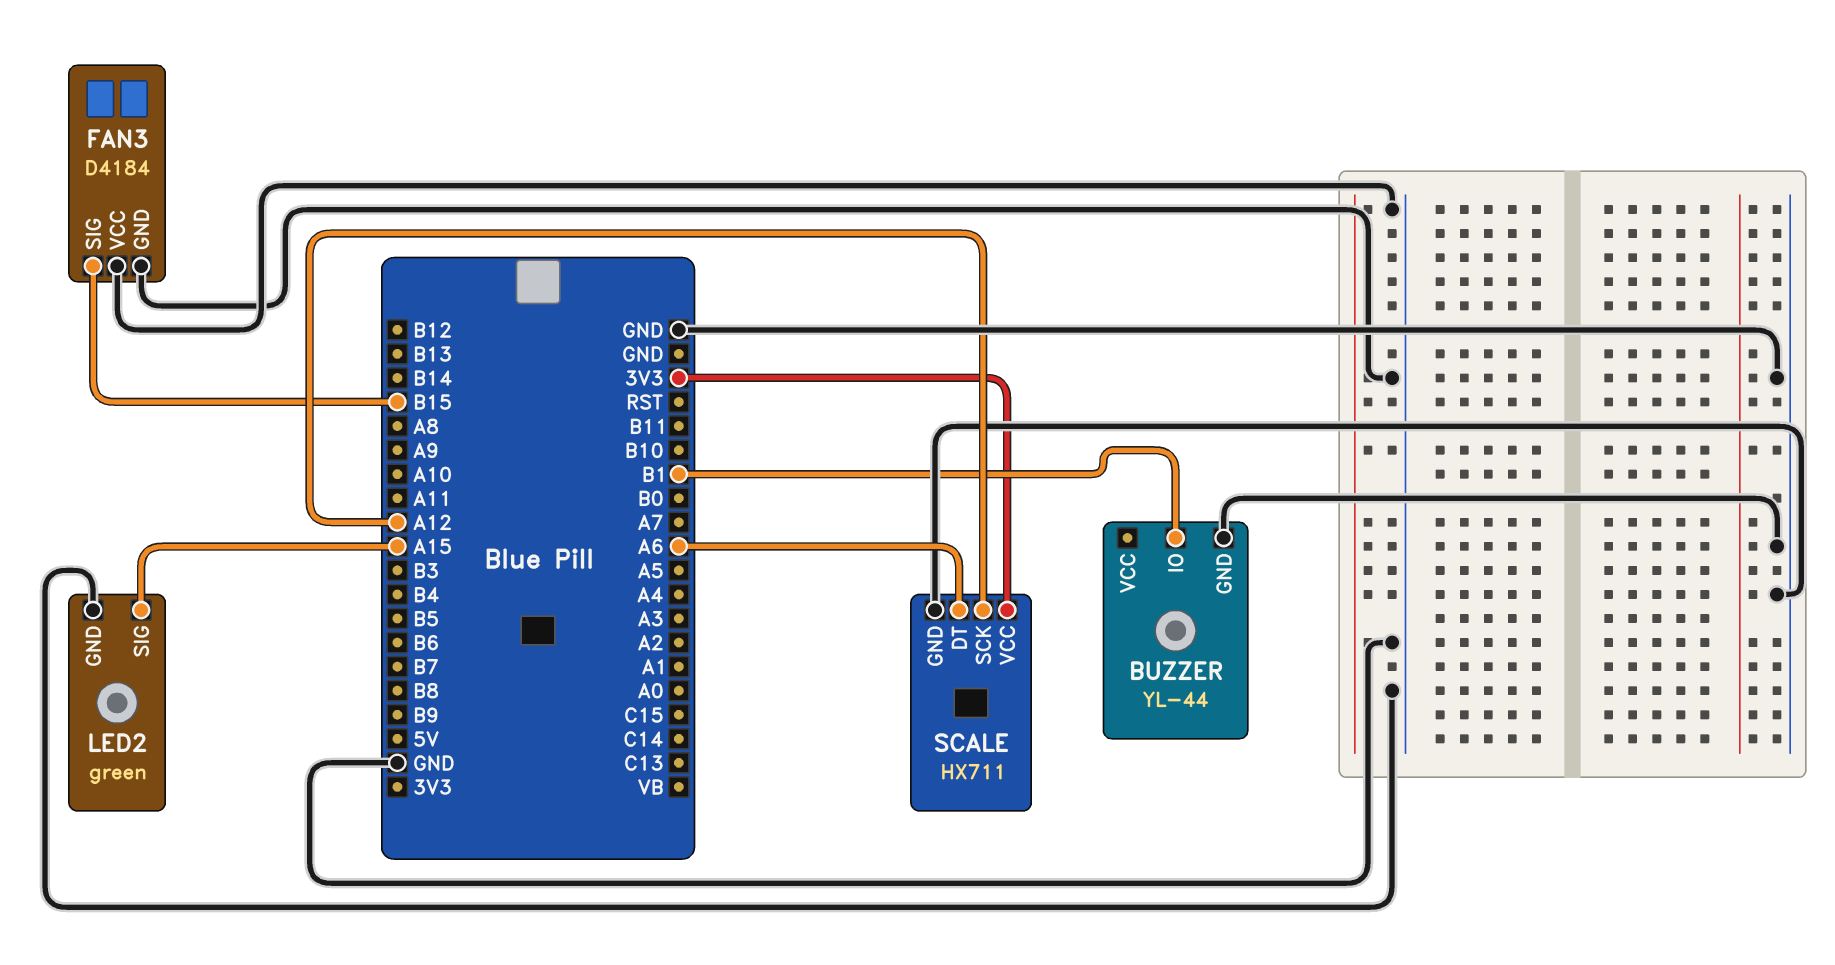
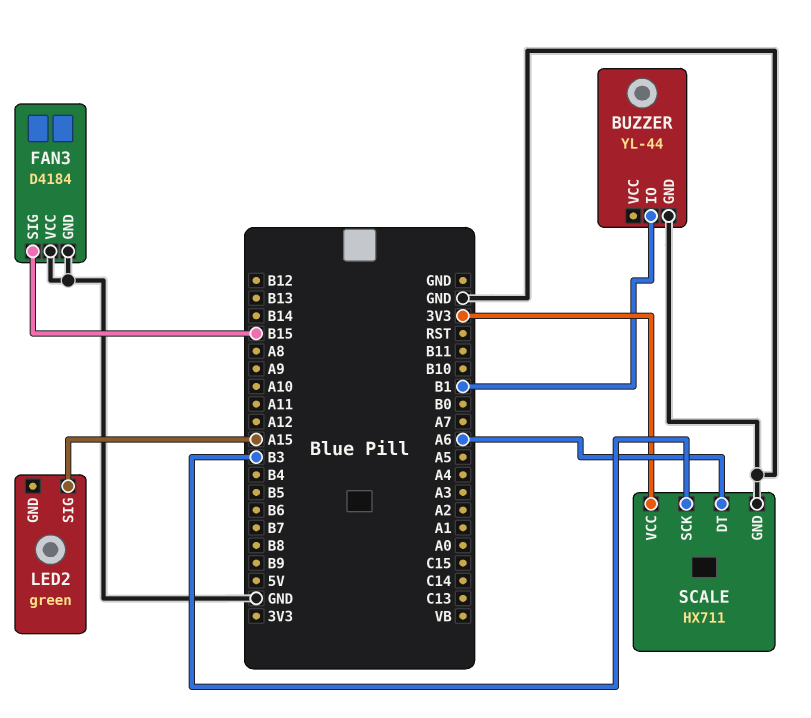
LED2 pin GND: GND -> none
SCALE pin SCK: A12 -> B3

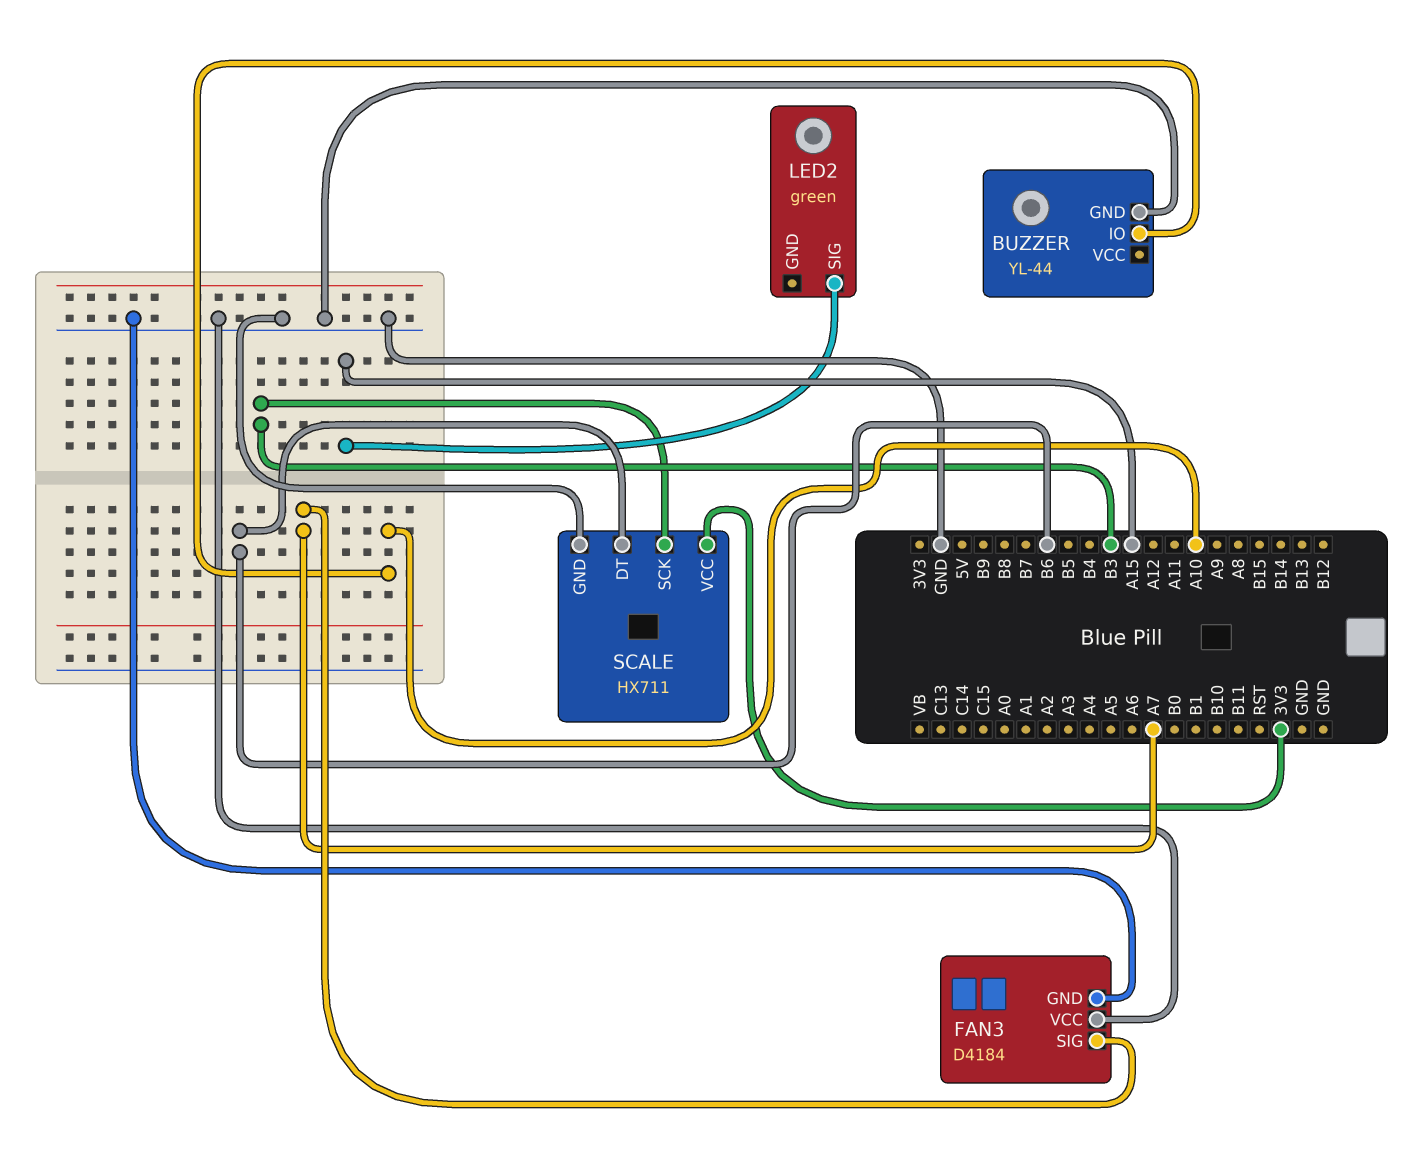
BUZZER pin IO: B1 -> A10
FAN3 pin SIG: B15 -> A7
SCALE pin DT: A6 -> B6

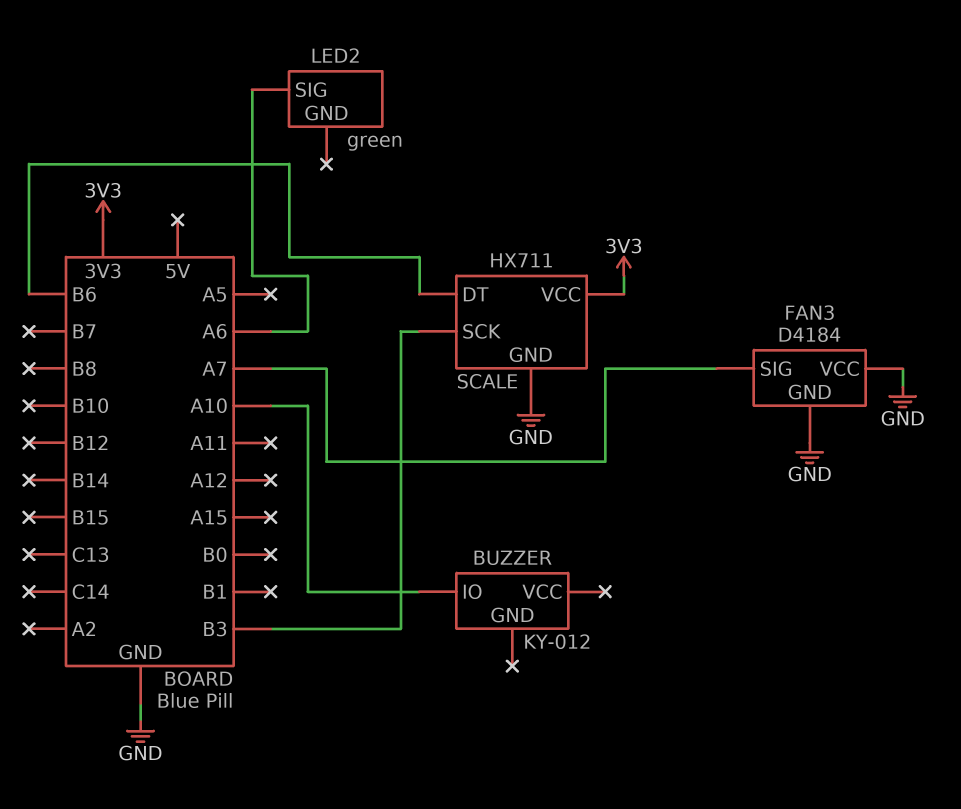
BUZZER: YL-44 -> KY-012
BUZZER pin GND: GND -> none
LED2 pin SIG: A15 -> A6

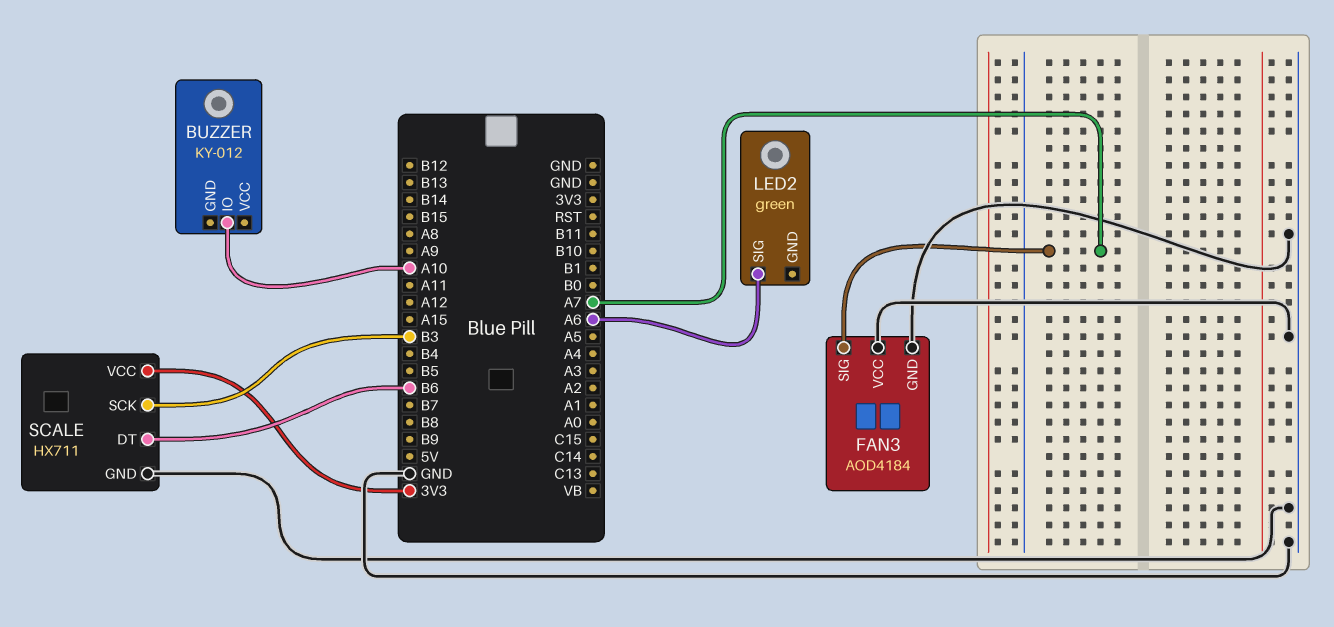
FAN3: D4184 -> AOD4184

